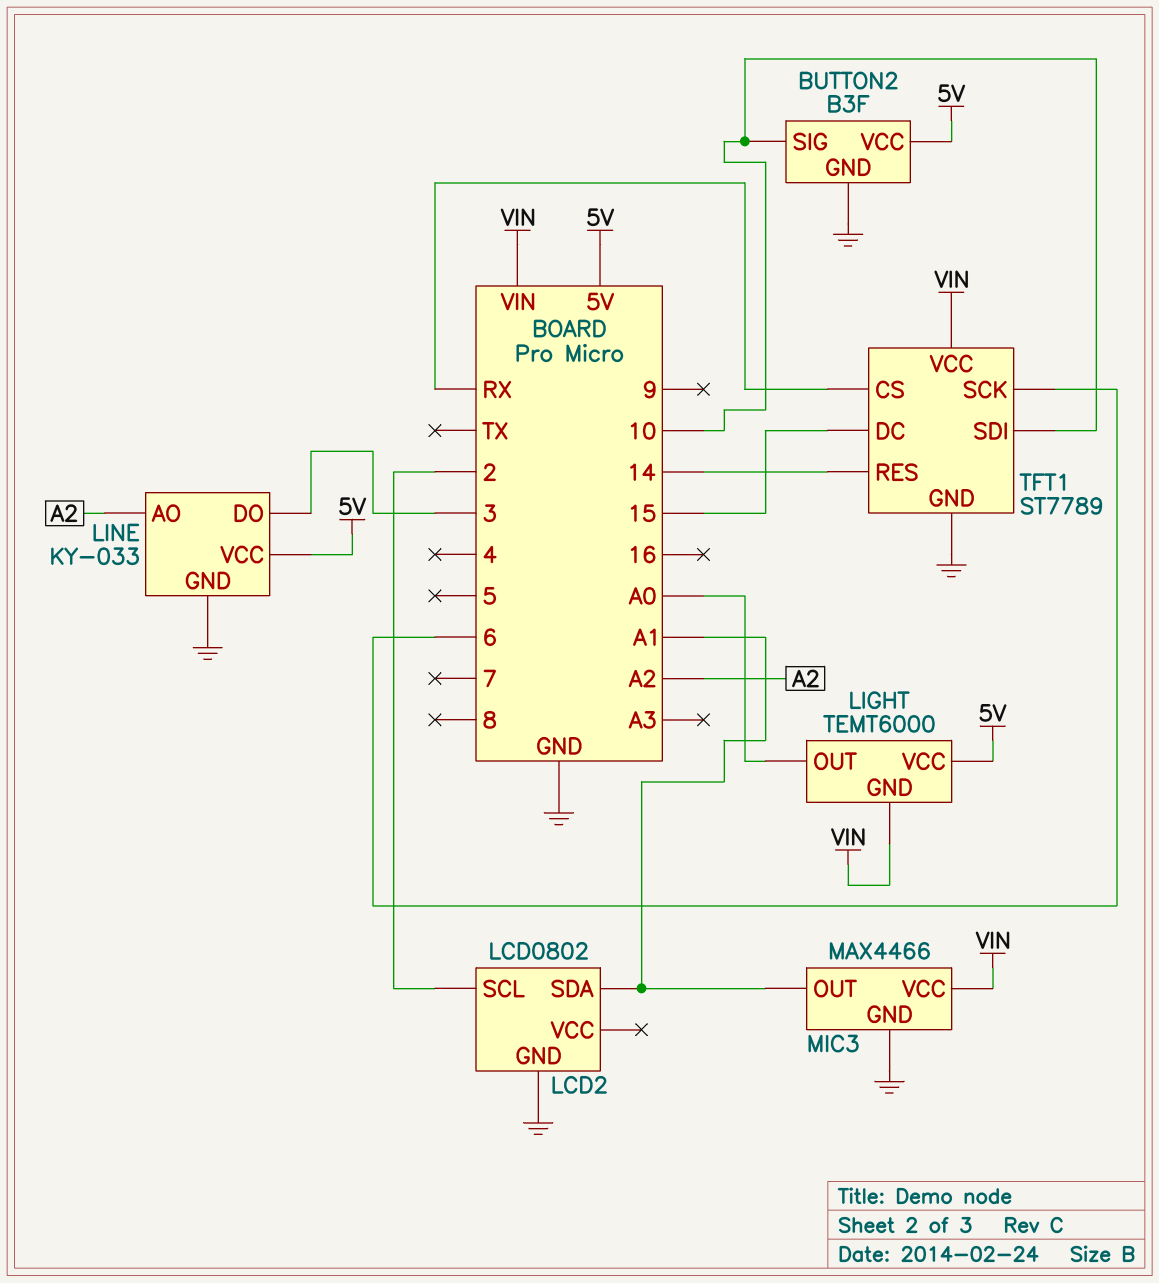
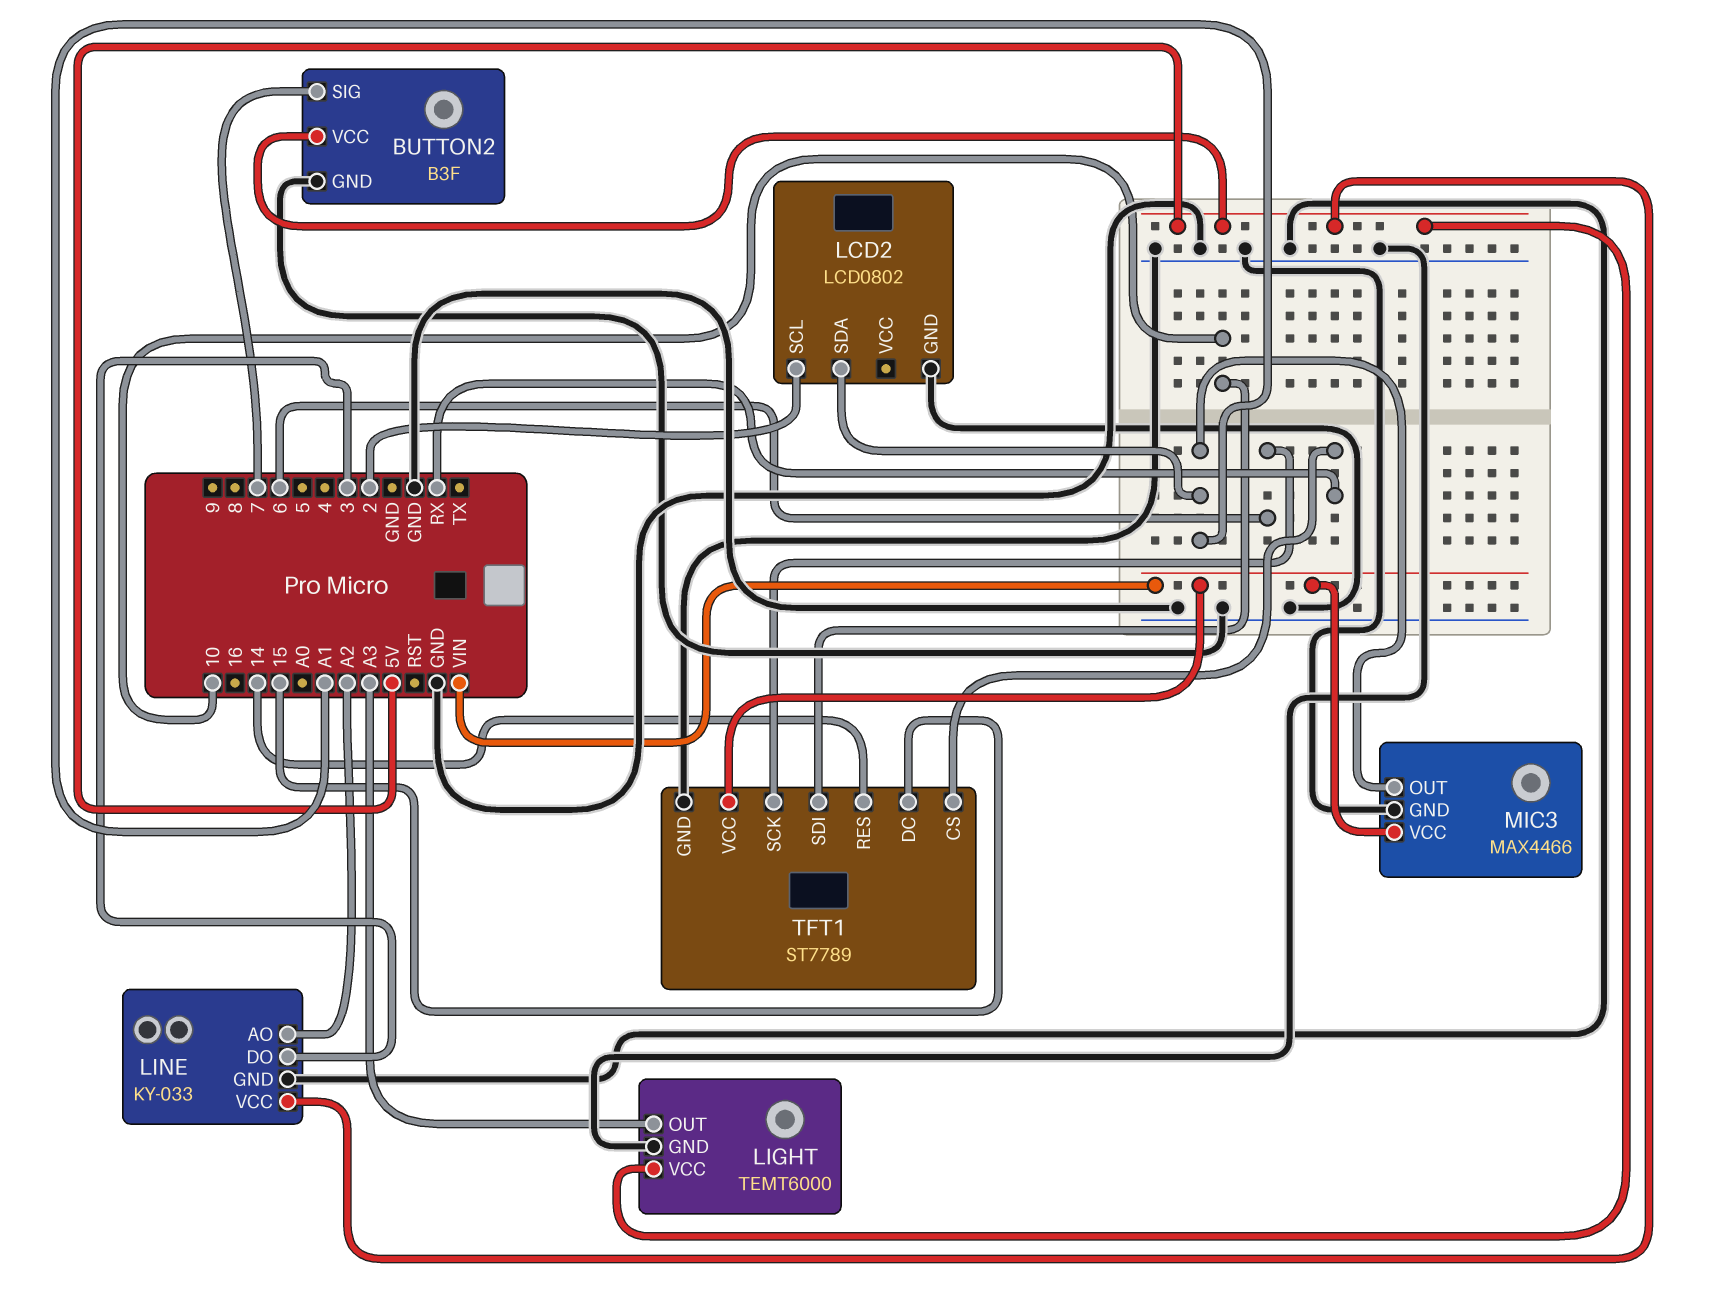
BUTTON2 pin SIG: 10 -> 7
LIGHT pin GND: VIN -> GND
LIGHT pin OUT: A0 -> A3

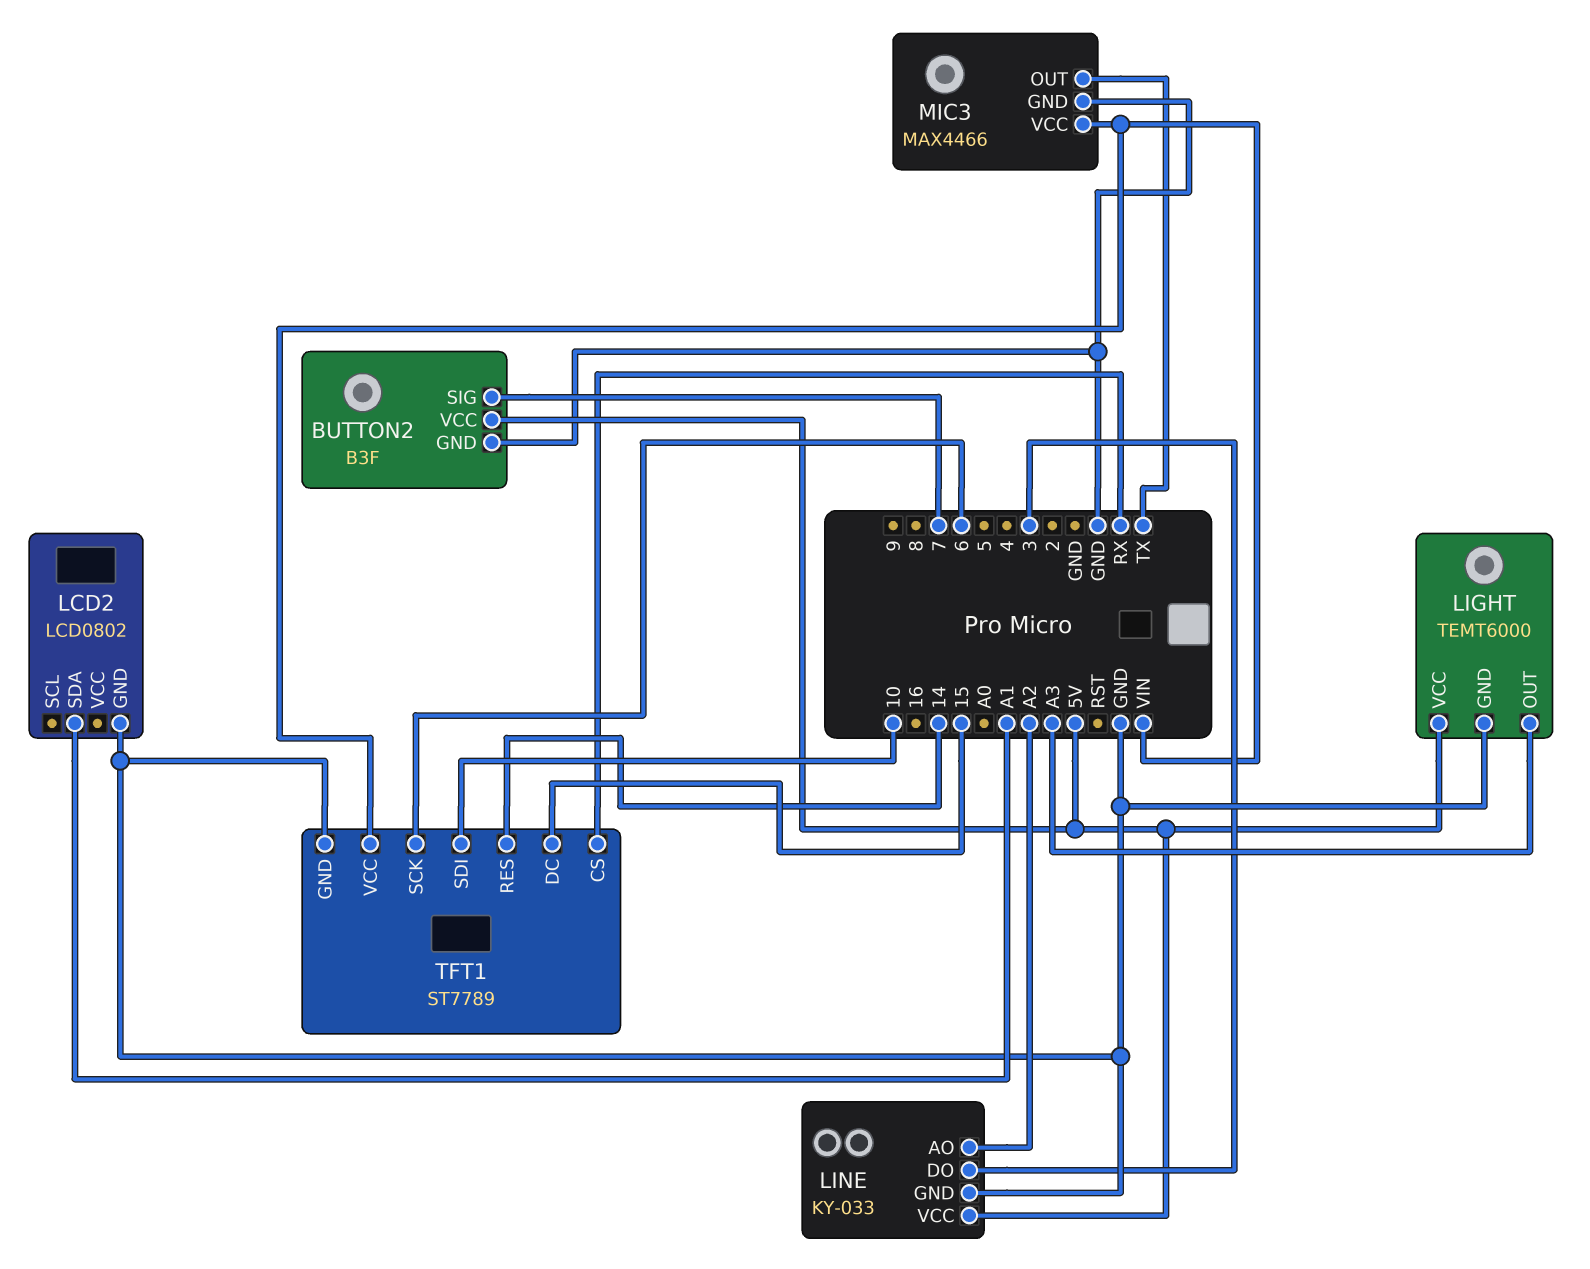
LCD2 pin SCL: 2 -> none
MIC3 pin OUT: A1 -> TX

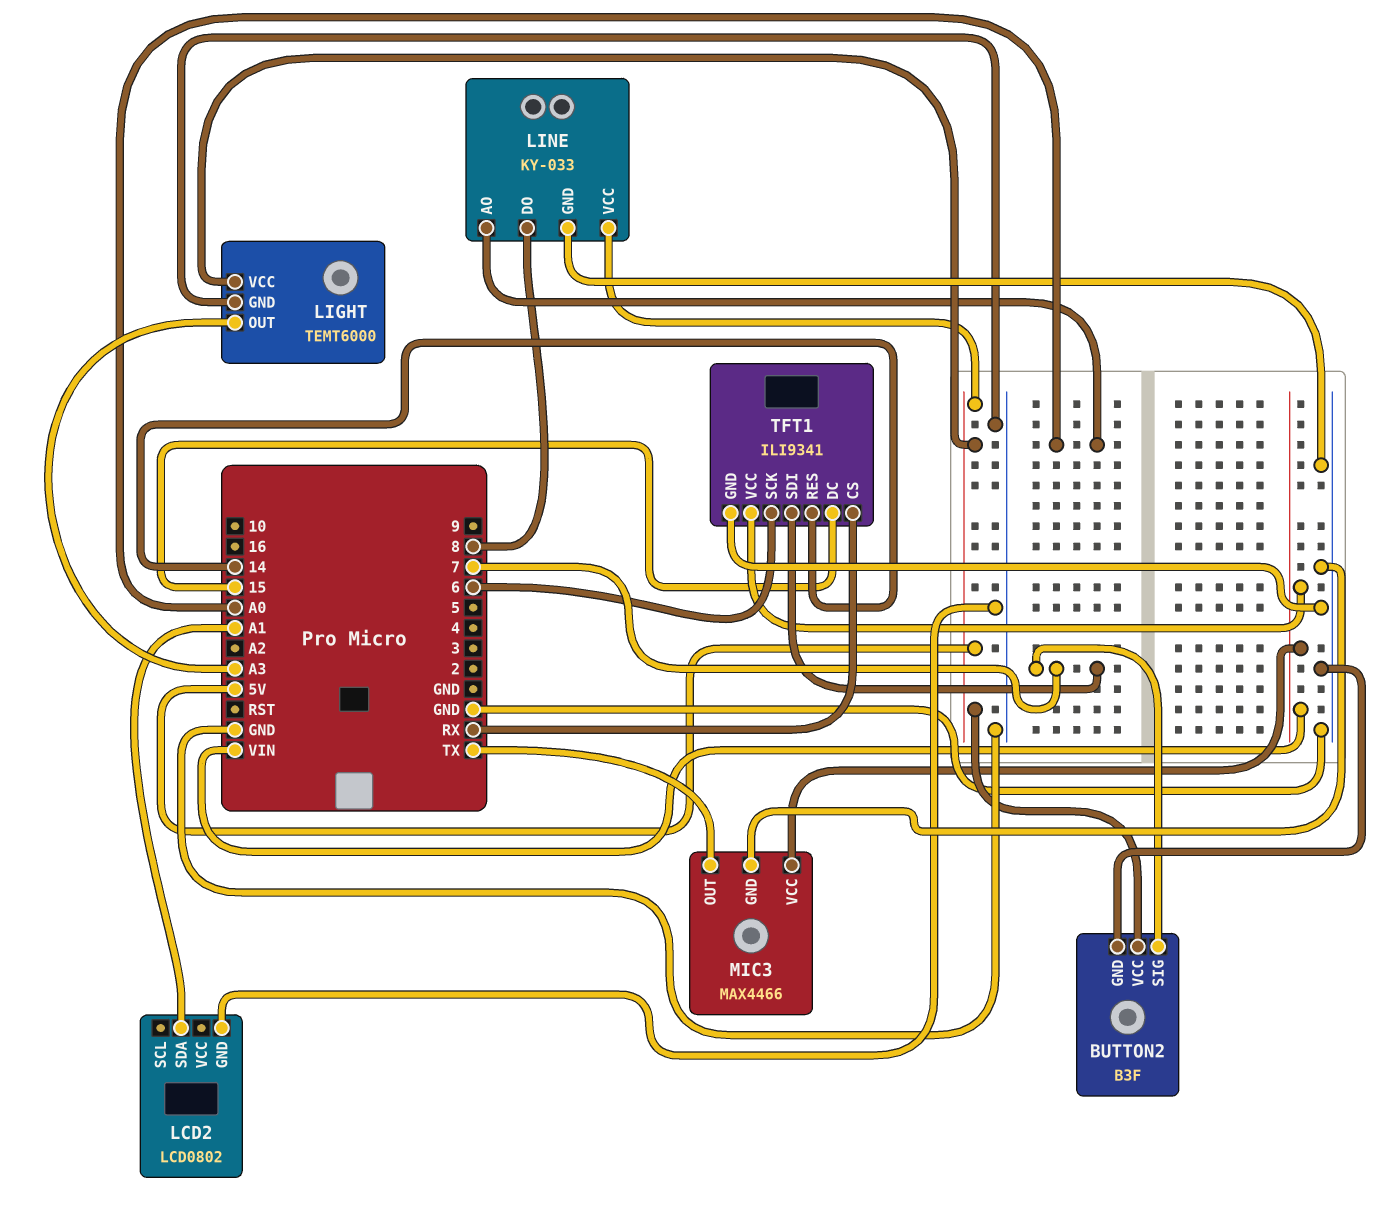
LINE pin AO: A2 -> A0
LINE pin DO: 3 -> 8
TFT1: ST7789 -> ILI9341
TFT1 pin SDI: 10 -> 7

